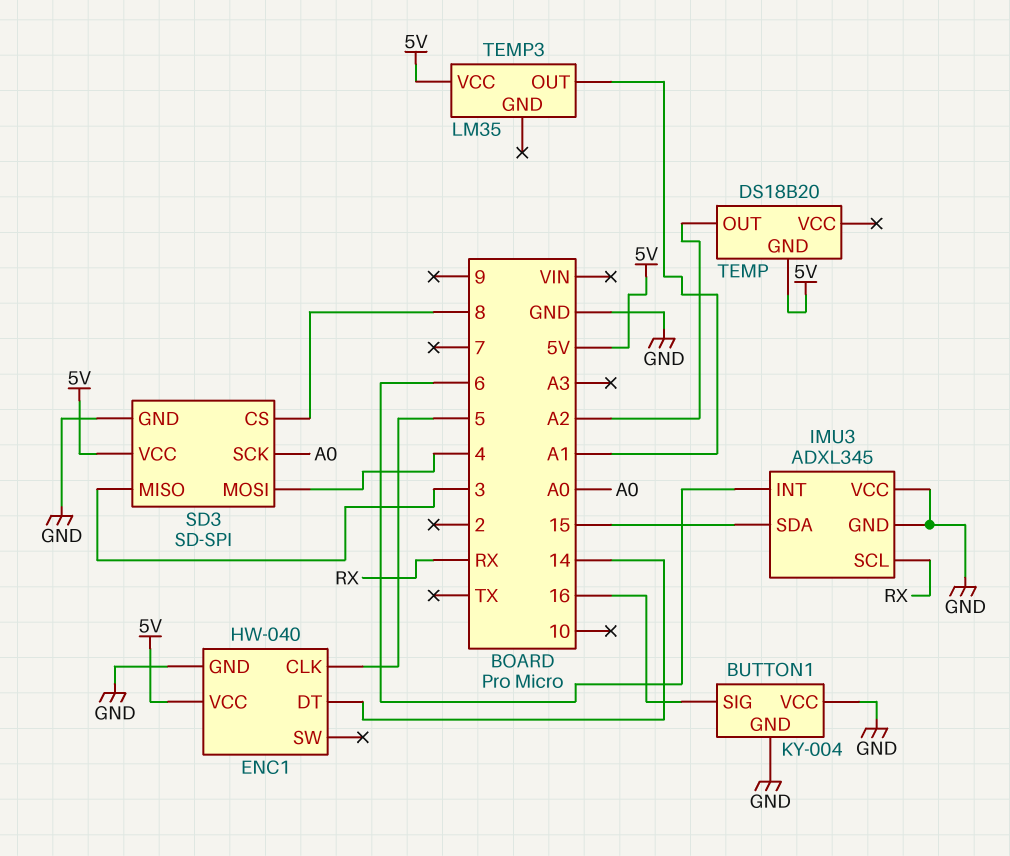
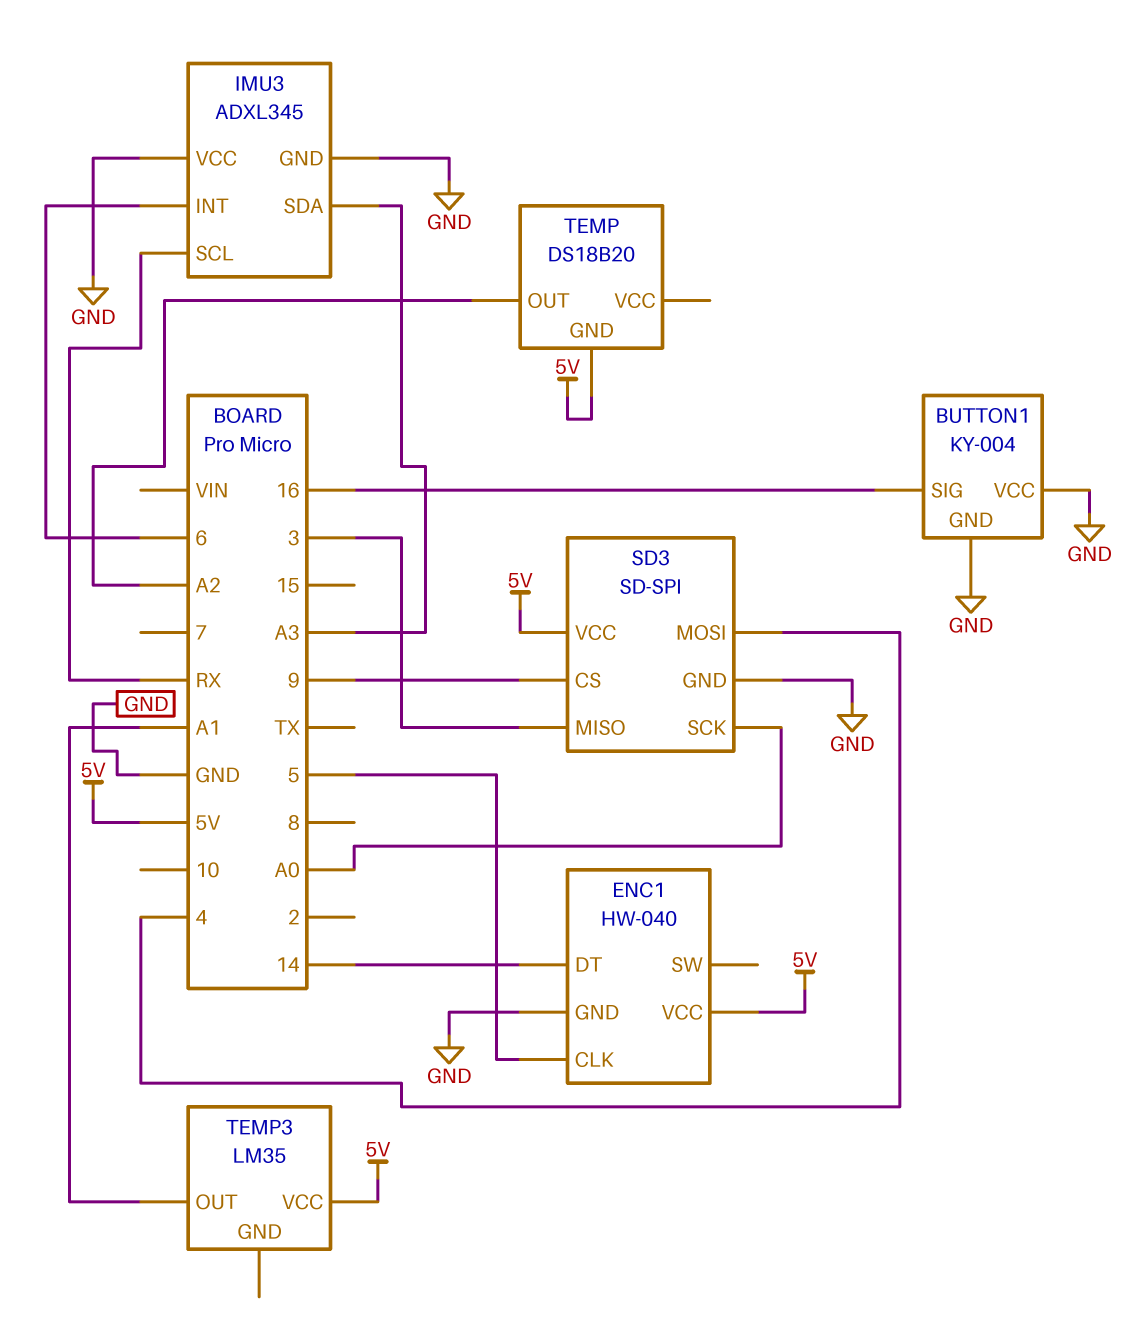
IMU3 pin SDA: 15 -> A3
SD3 pin CS: 8 -> 9

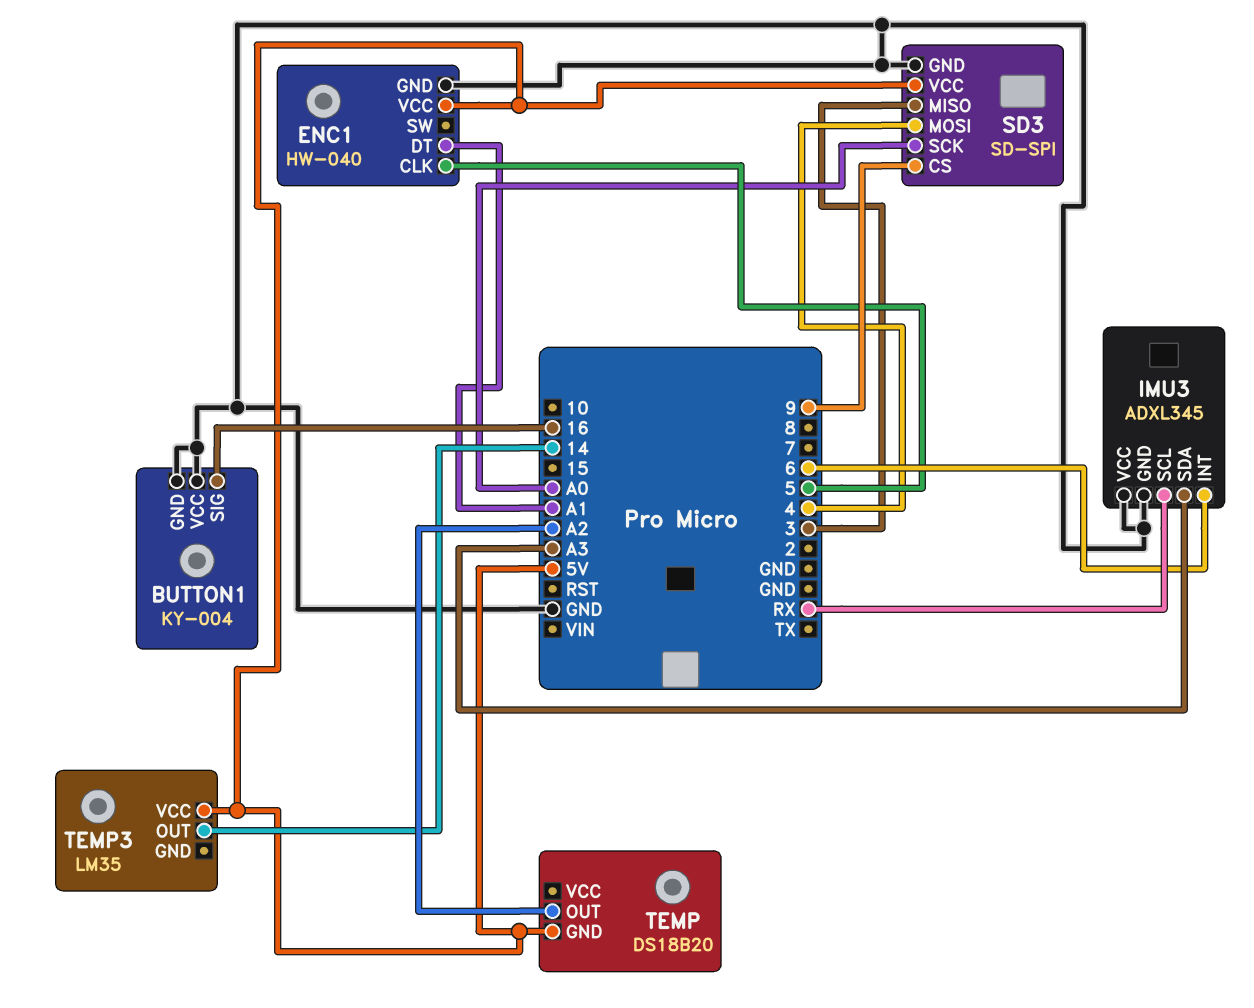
ENC1 pin DT: 14 -> A1
TEMP3 pin OUT: A1 -> 14

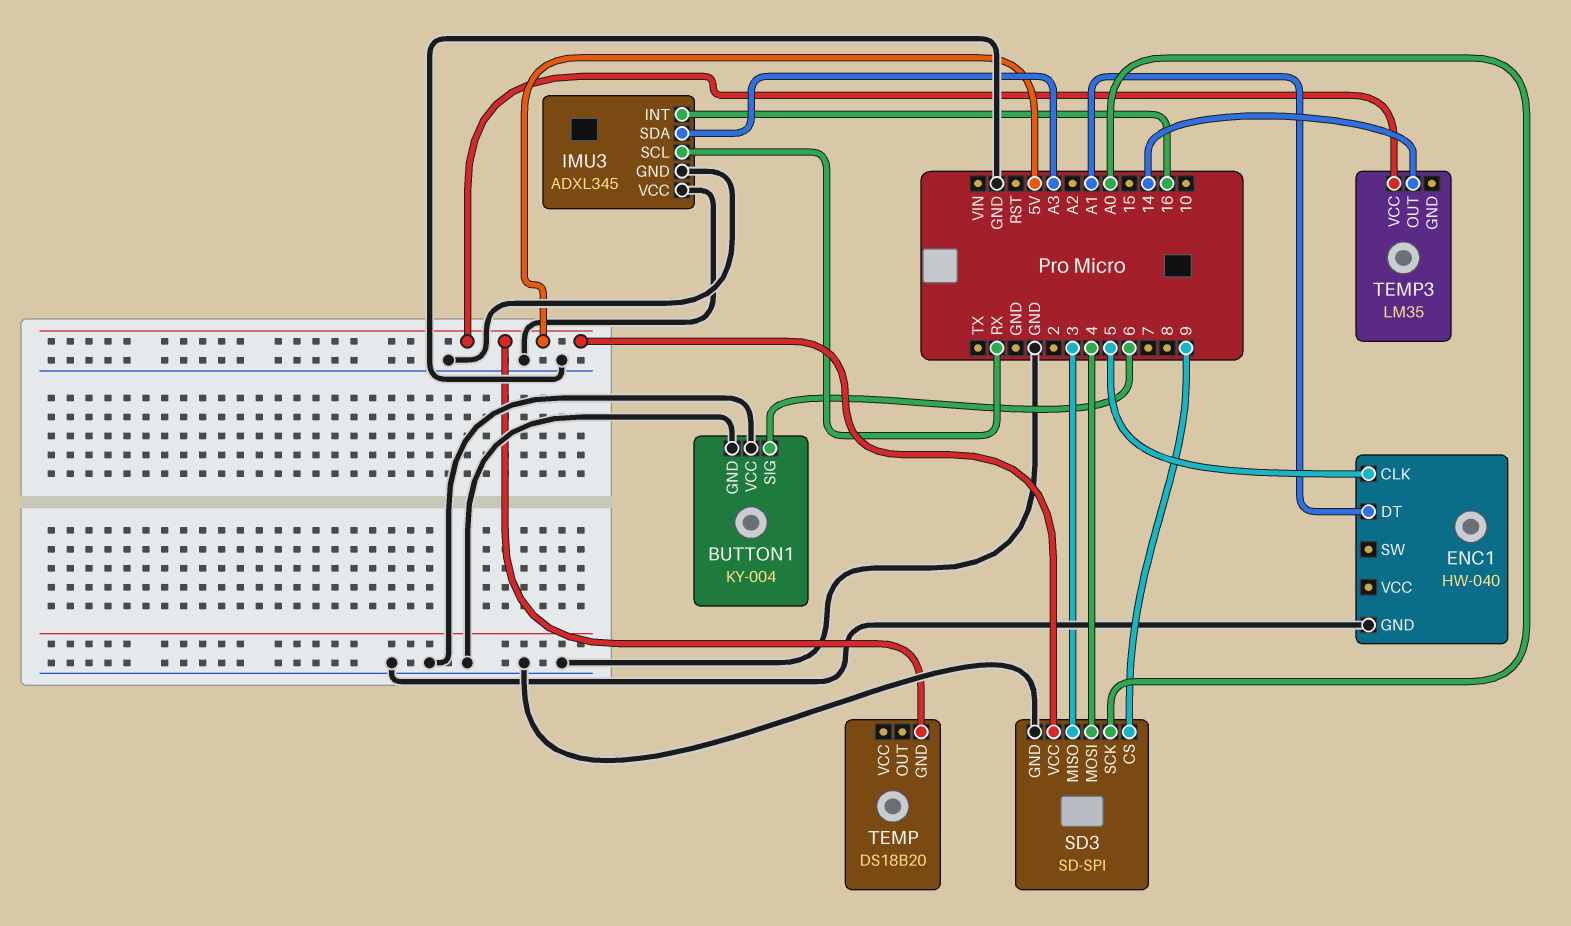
BUTTON1 pin SIG: 16 -> 6
ENC1 pin VCC: 5V -> none
IMU3 pin INT: 6 -> 16
TEMP pin OUT: A2 -> none

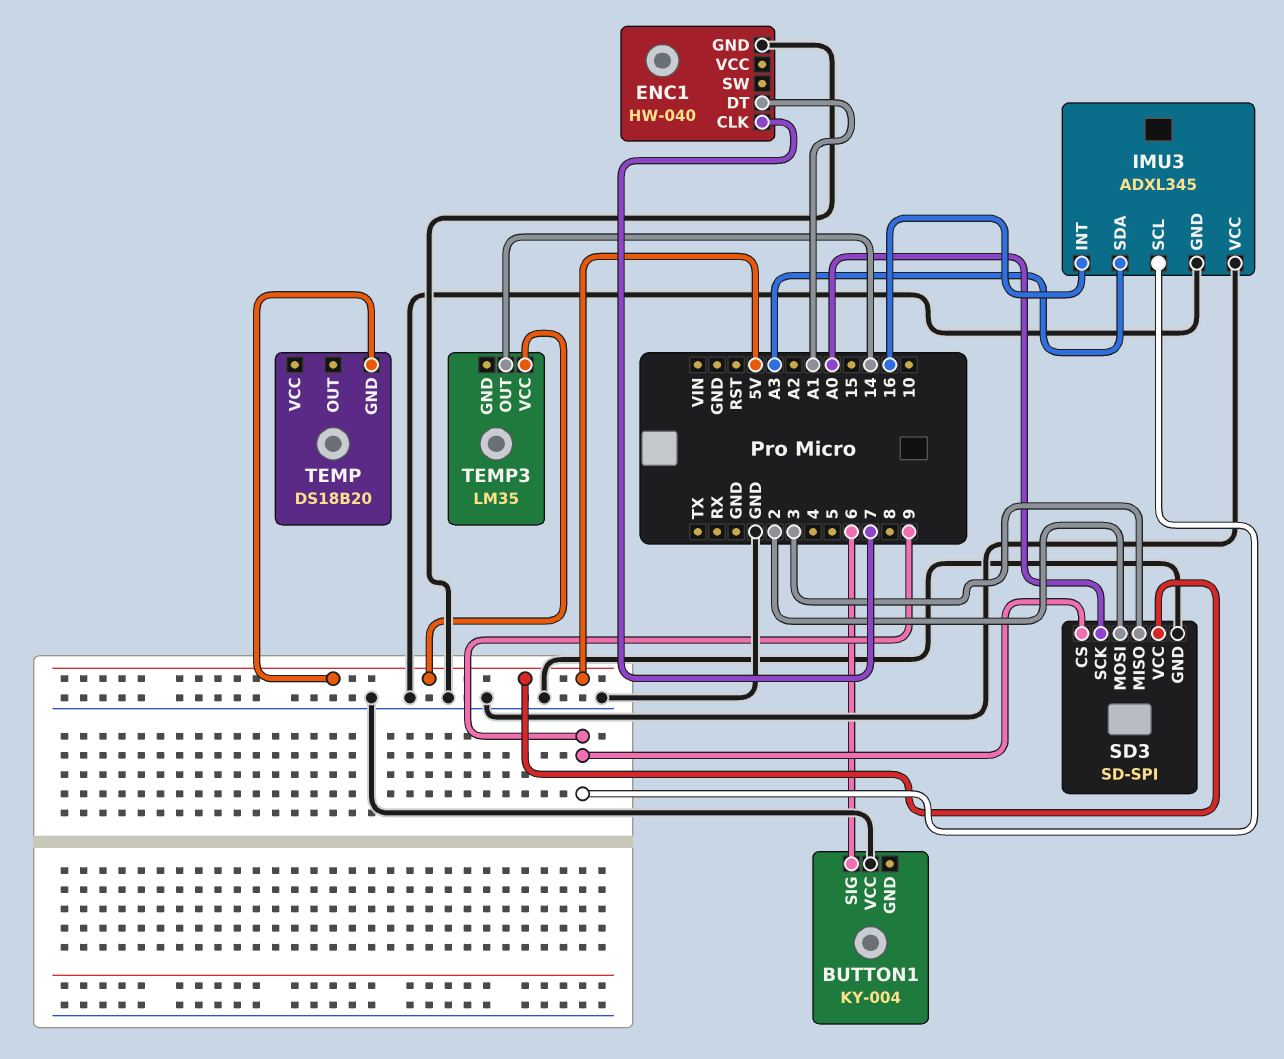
BUTTON1 pin GND: GND -> none
ENC1 pin CLK: 5 -> 7
IMU3 pin SCL: RX -> 9
SD3 pin MOSI: 4 -> 2

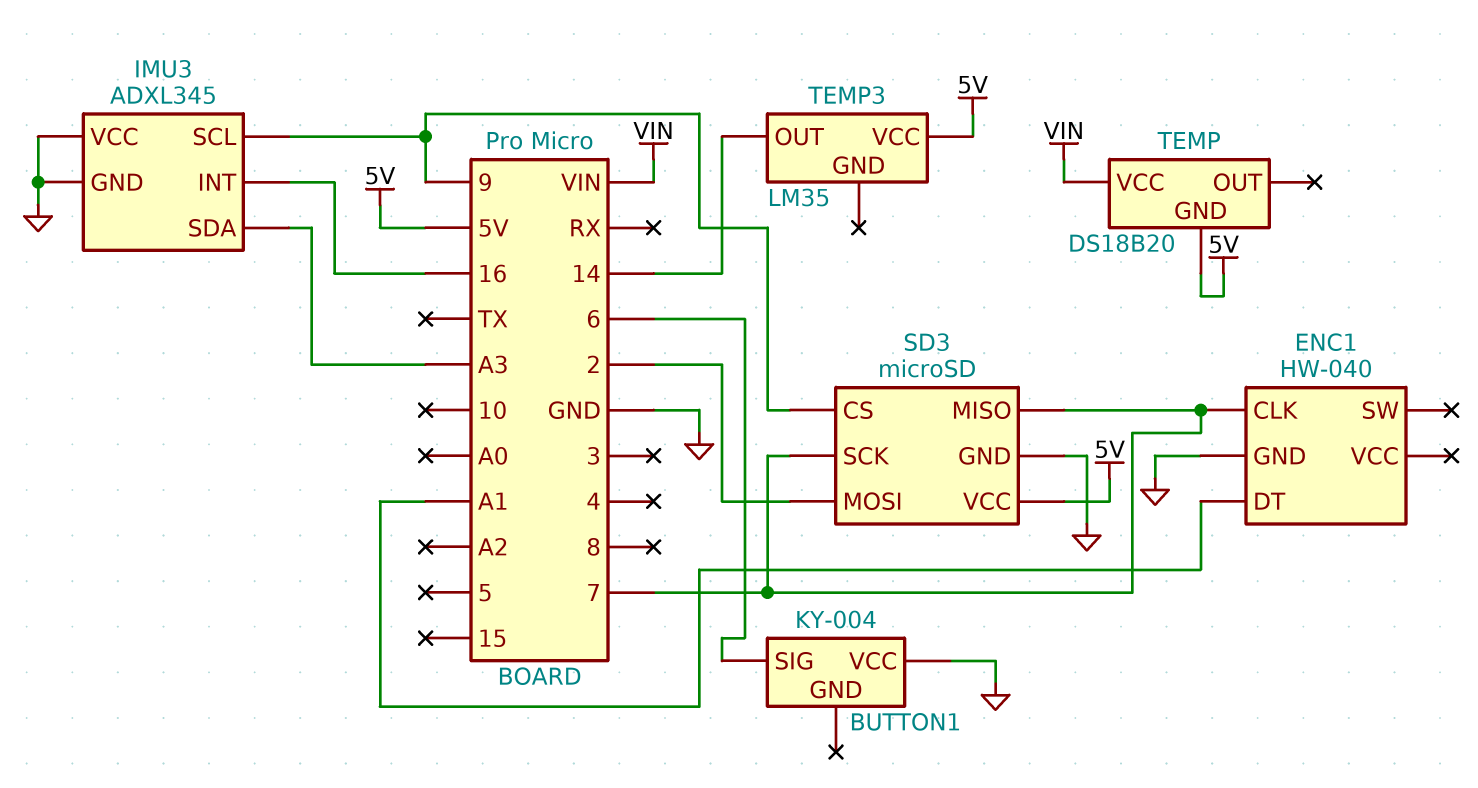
SD3: SD-SPI -> microSD
SD3 pin MISO: 3 -> 7
SD3 pin SCK: A0 -> 7
TEMP pin VCC: none -> VIN

